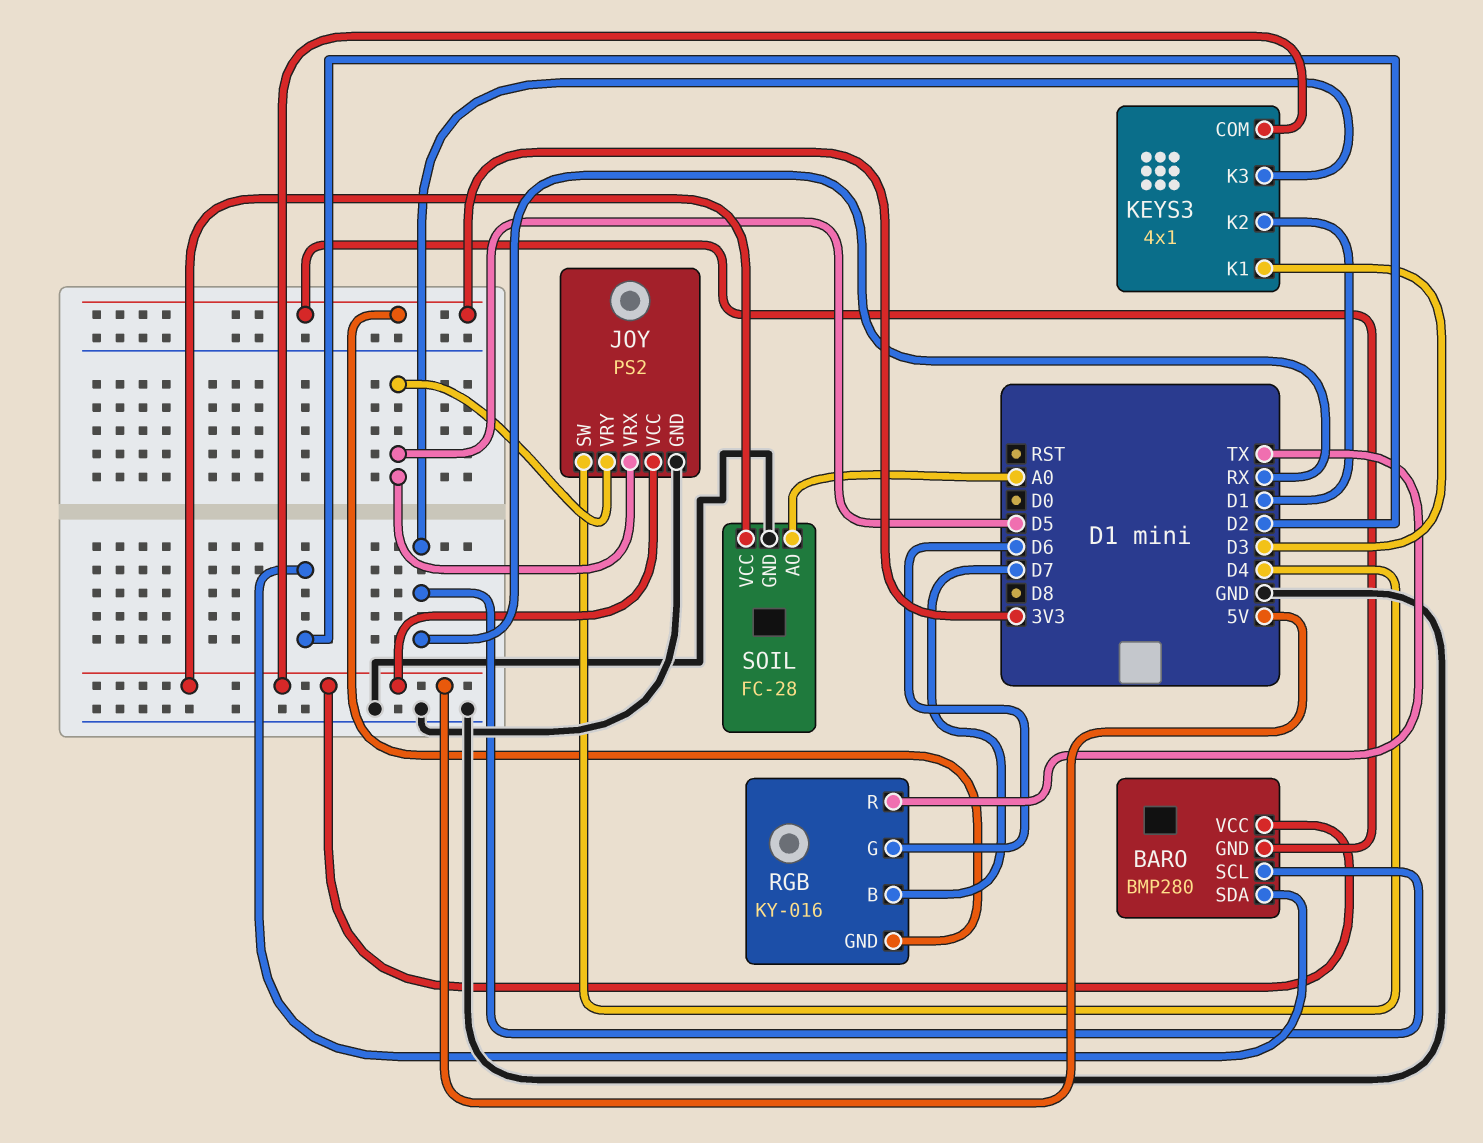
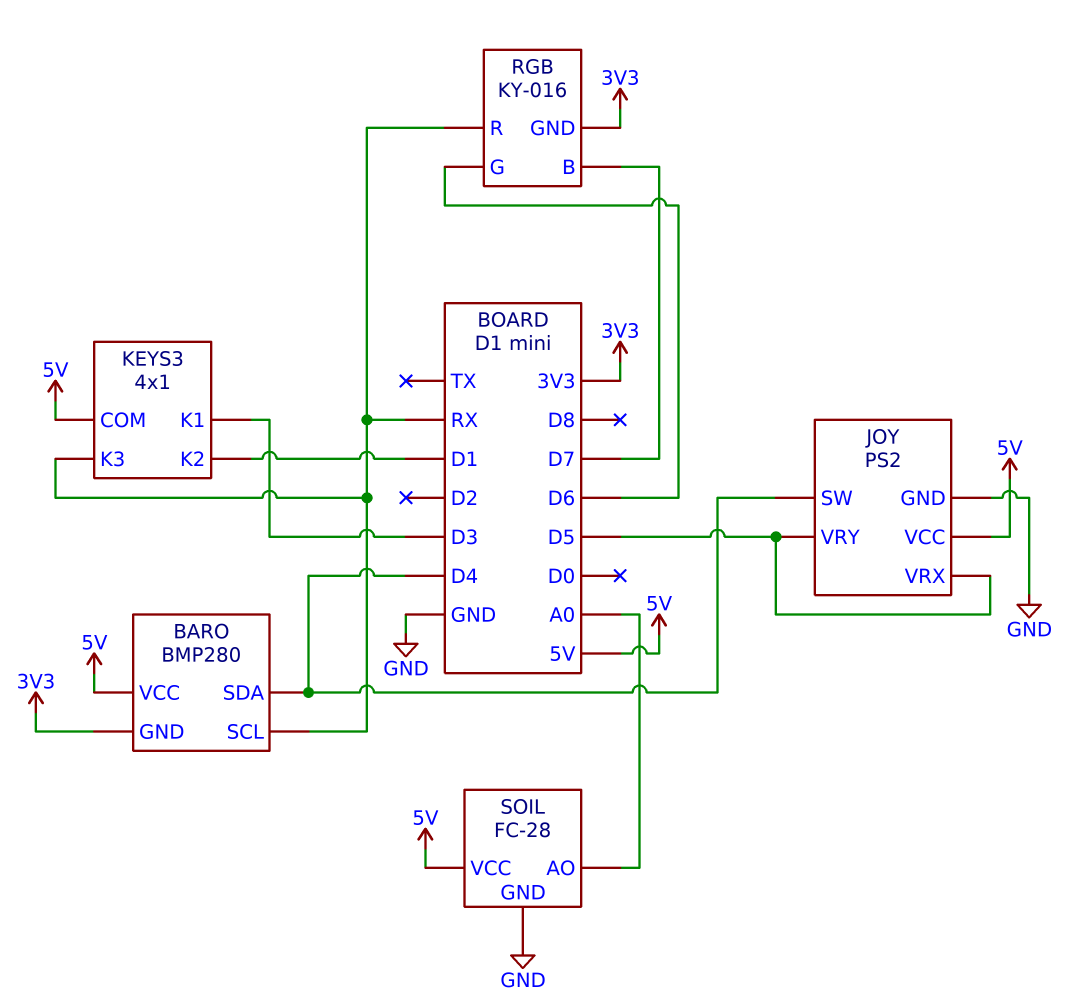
BARO pin SDA: D2 -> D4
RGB pin R: TX -> RX

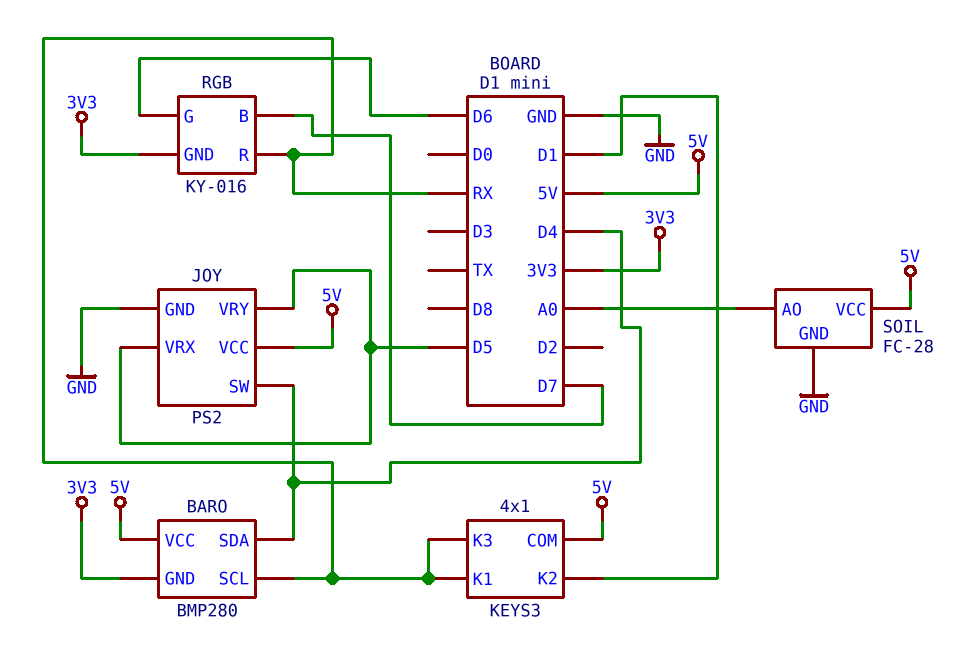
KEYS3 pin K1: D3 -> RX

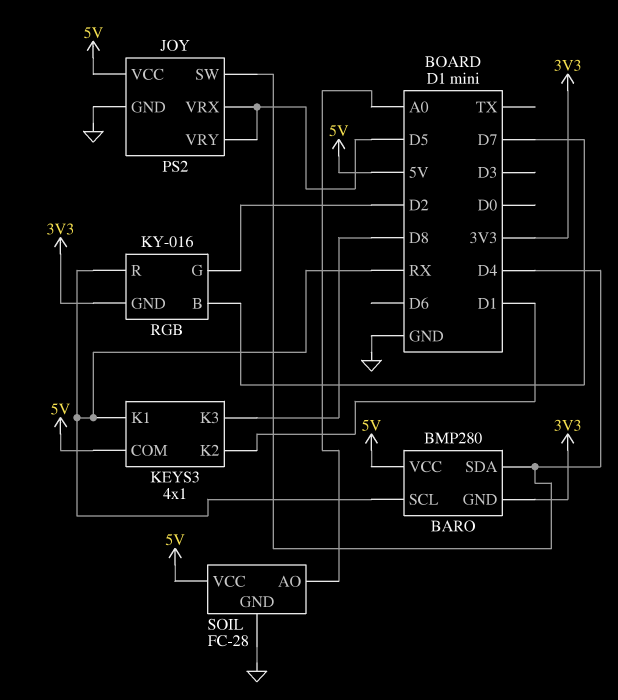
KEYS3 pin K3: RX -> D8
RGB pin G: D6 -> D2

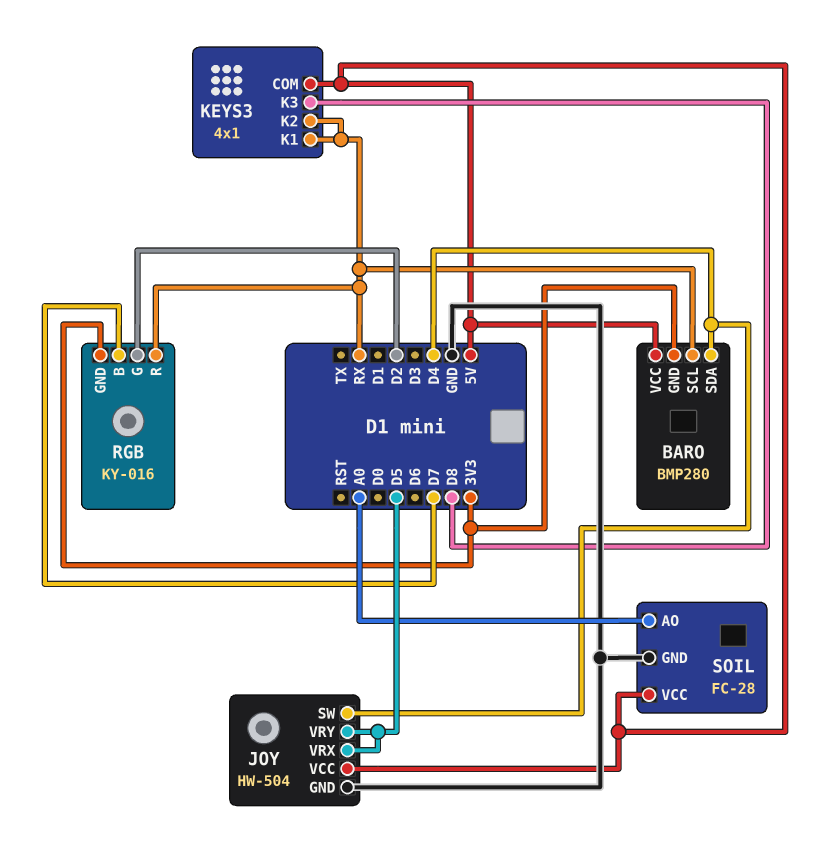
JOY: PS2 -> HW-504
KEYS3 pin K2: D1 -> RX

